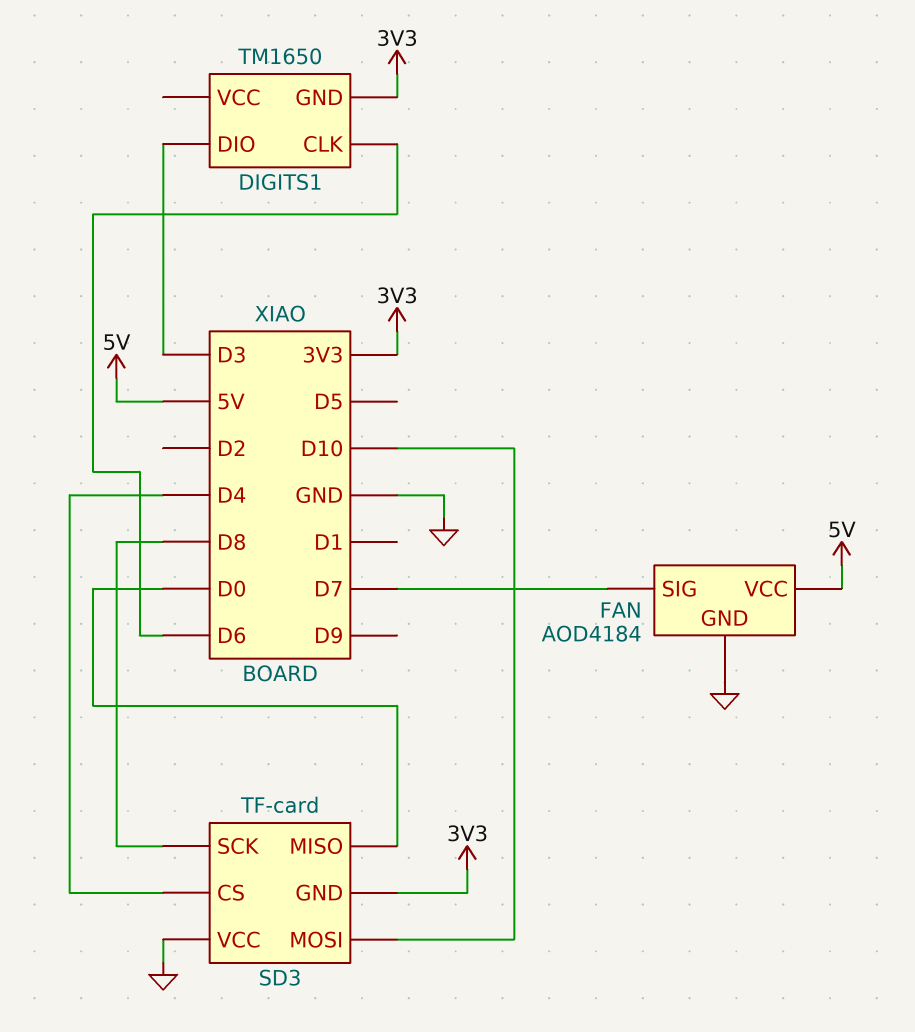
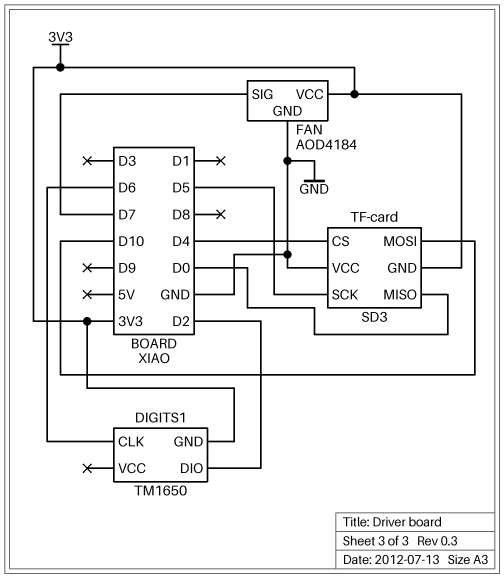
DIGITS1 pin DIO: D3 -> D2
FAN pin VCC: 5V -> 3V3
SD3 pin SCK: D8 -> D5

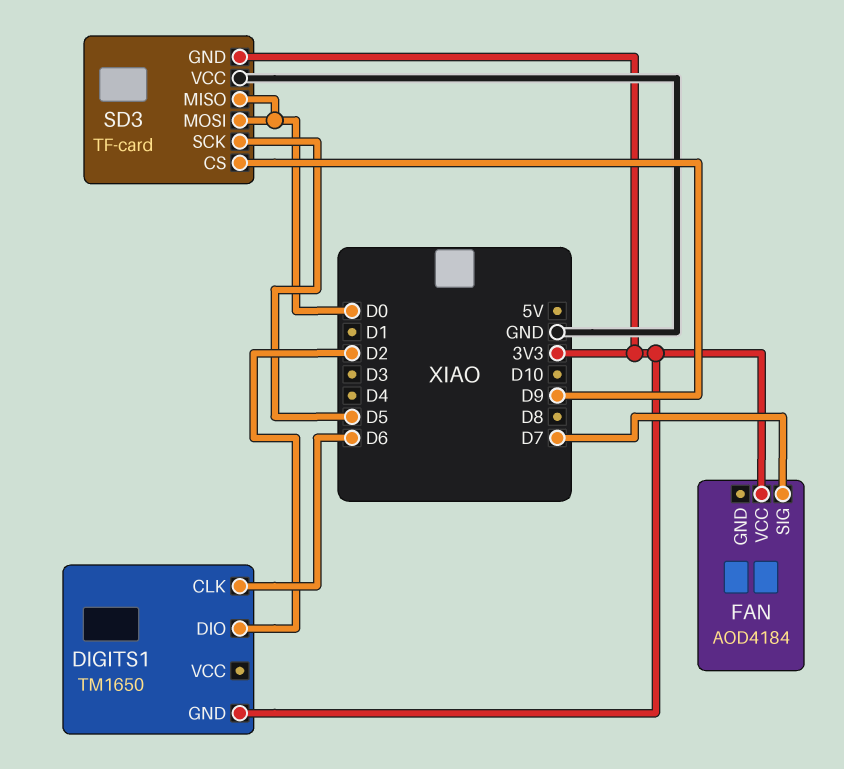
FAN pin GND: GND -> none
SD3 pin CS: D4 -> D9
SD3 pin MOSI: D10 -> D0

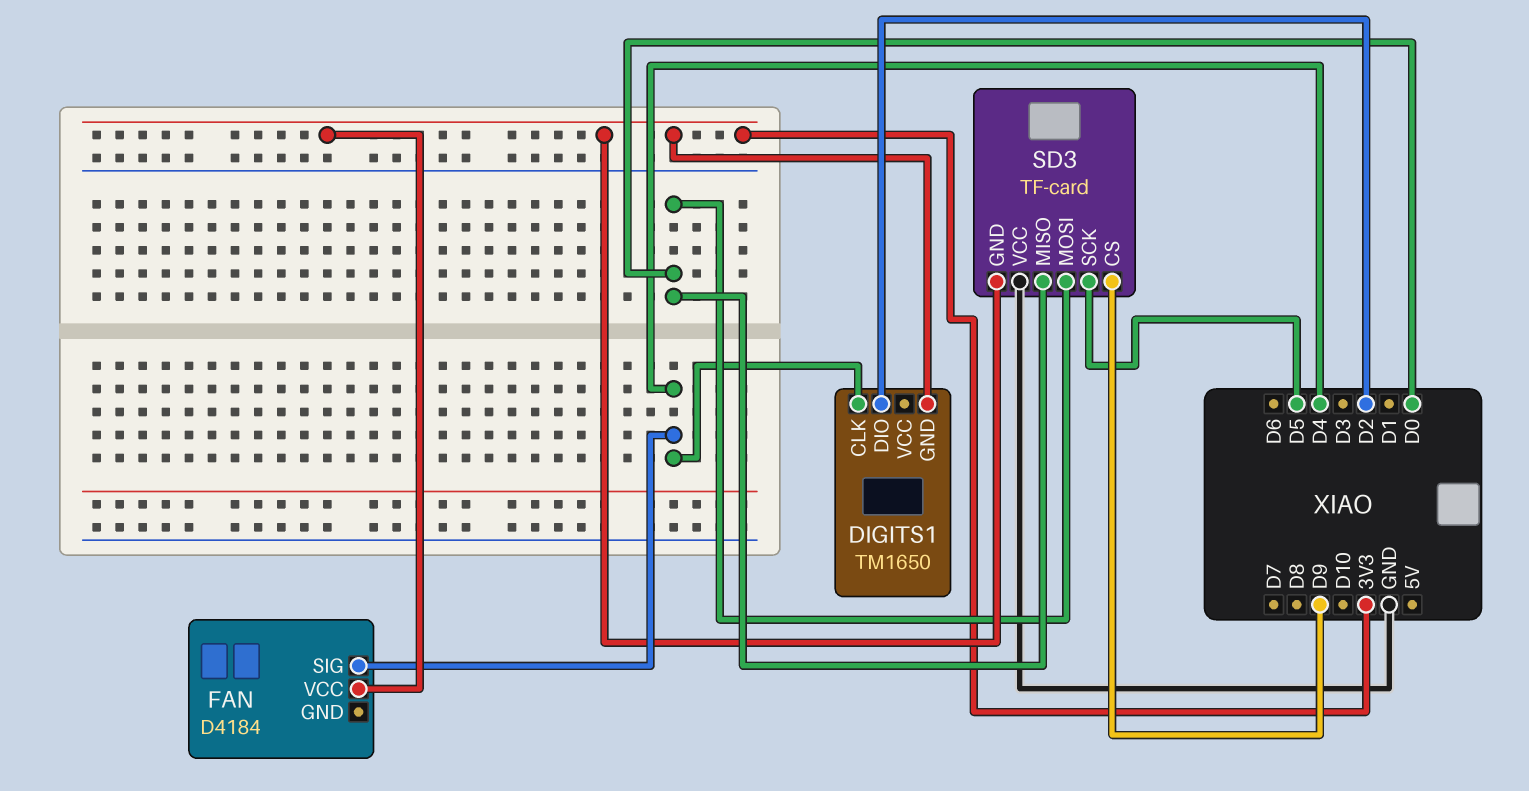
DIGITS1 pin CLK: D6 -> D4
FAN: AOD4184 -> D4184
FAN pin SIG: D7 -> D4

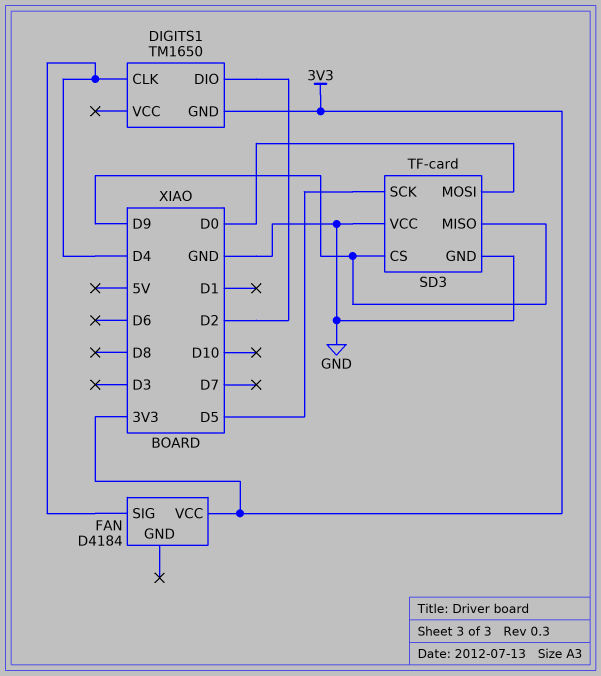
SD3 pin GND: 3V3 -> GND
SD3 pin MISO: D0 -> D9

